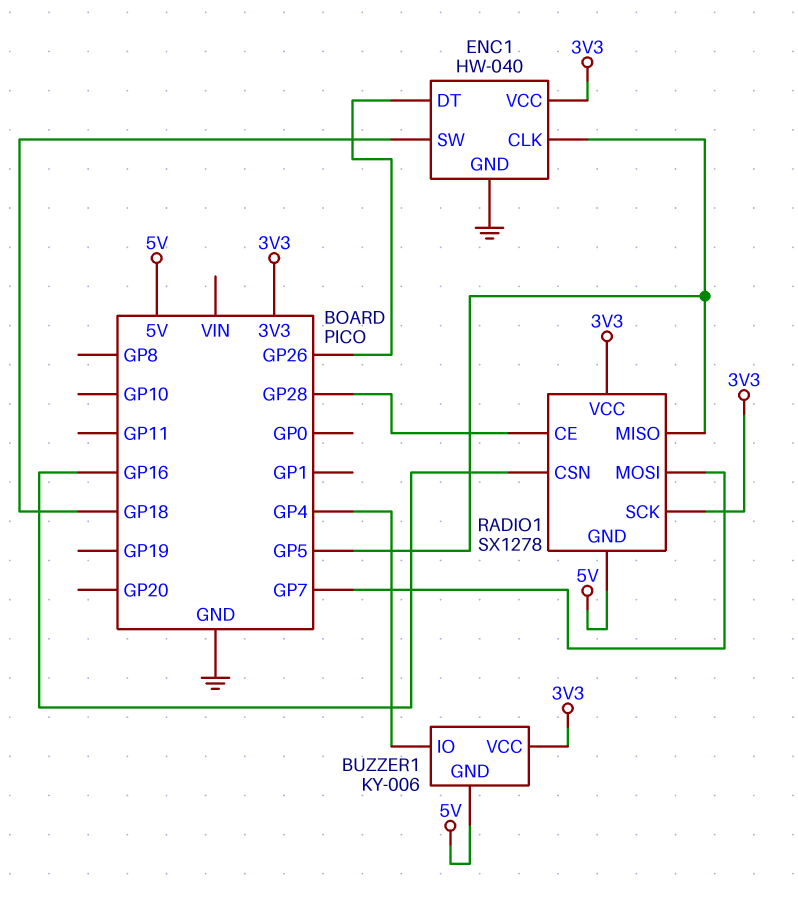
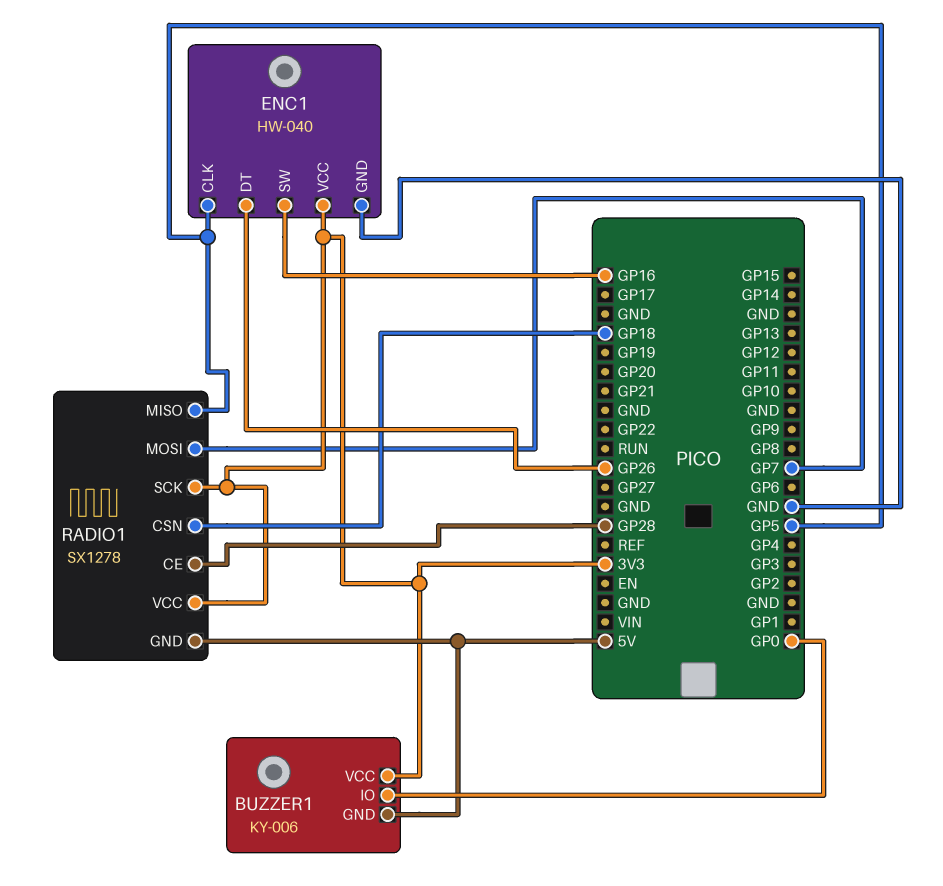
BUZZER1 pin IO: GP4 -> GP0
ENC1 pin SW: GP18 -> GP16
RADIO1 pin CSN: GP16 -> GP18

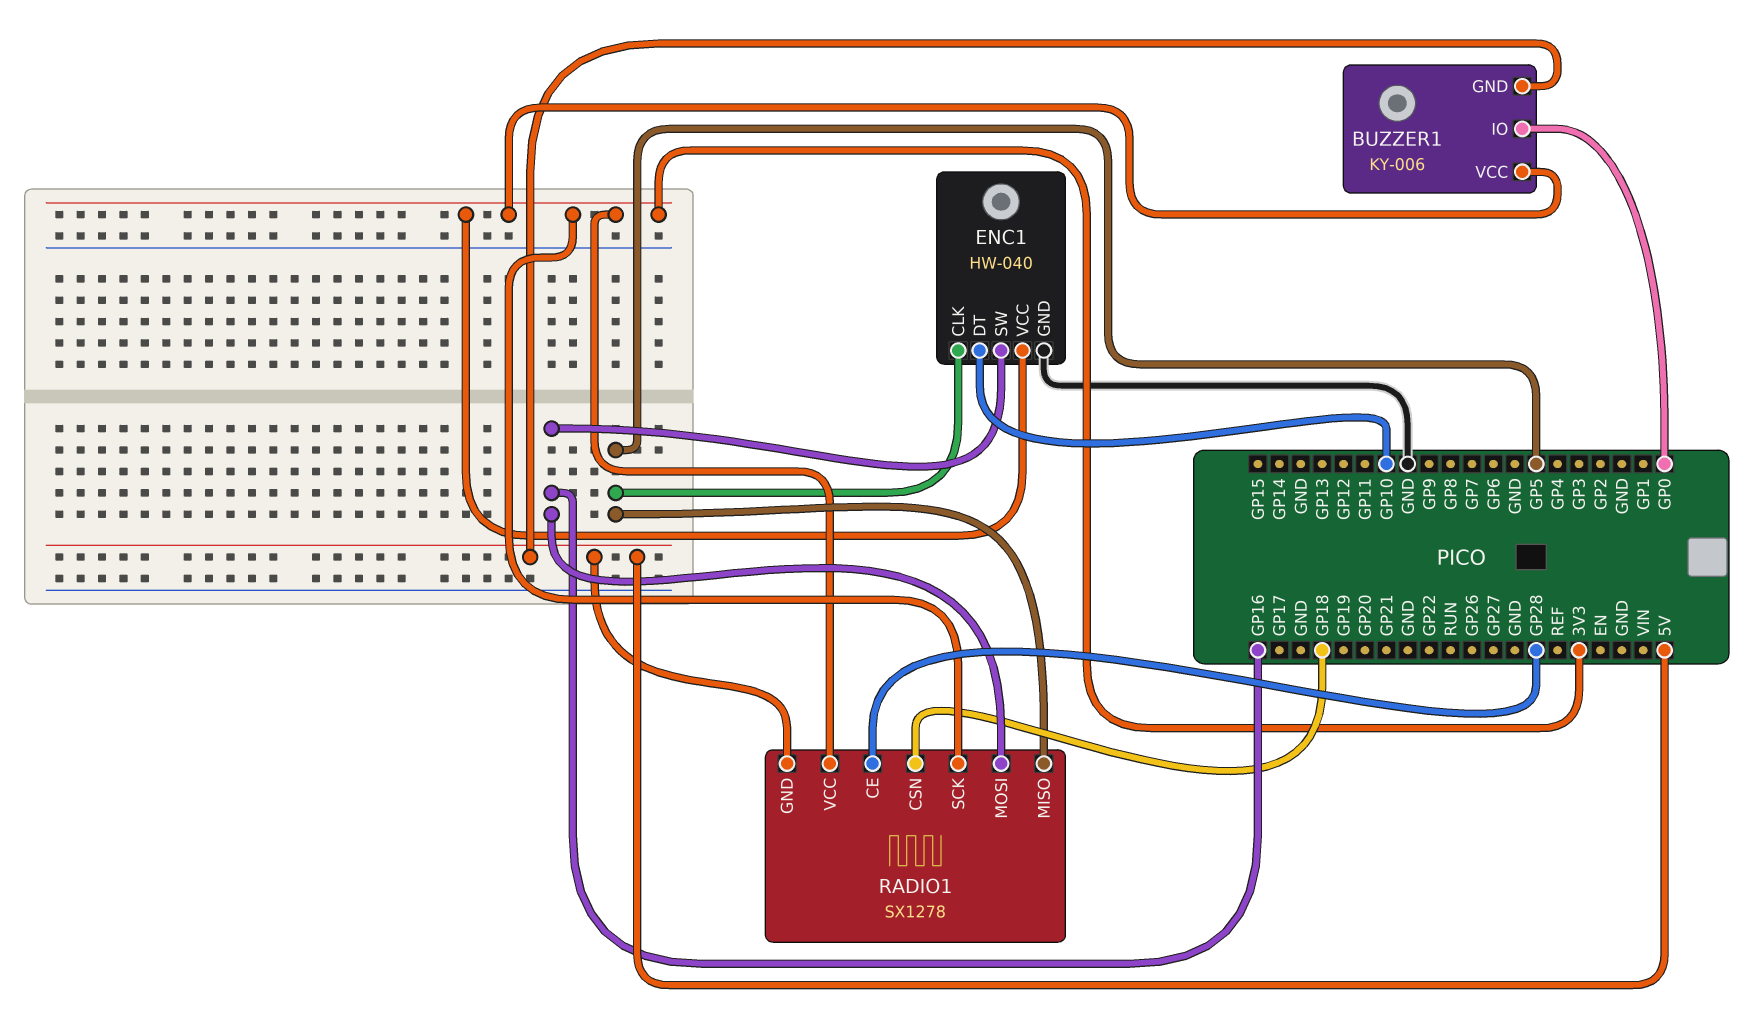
ENC1 pin DT: GP26 -> GP10
RADIO1 pin MOSI: GP7 -> GP16

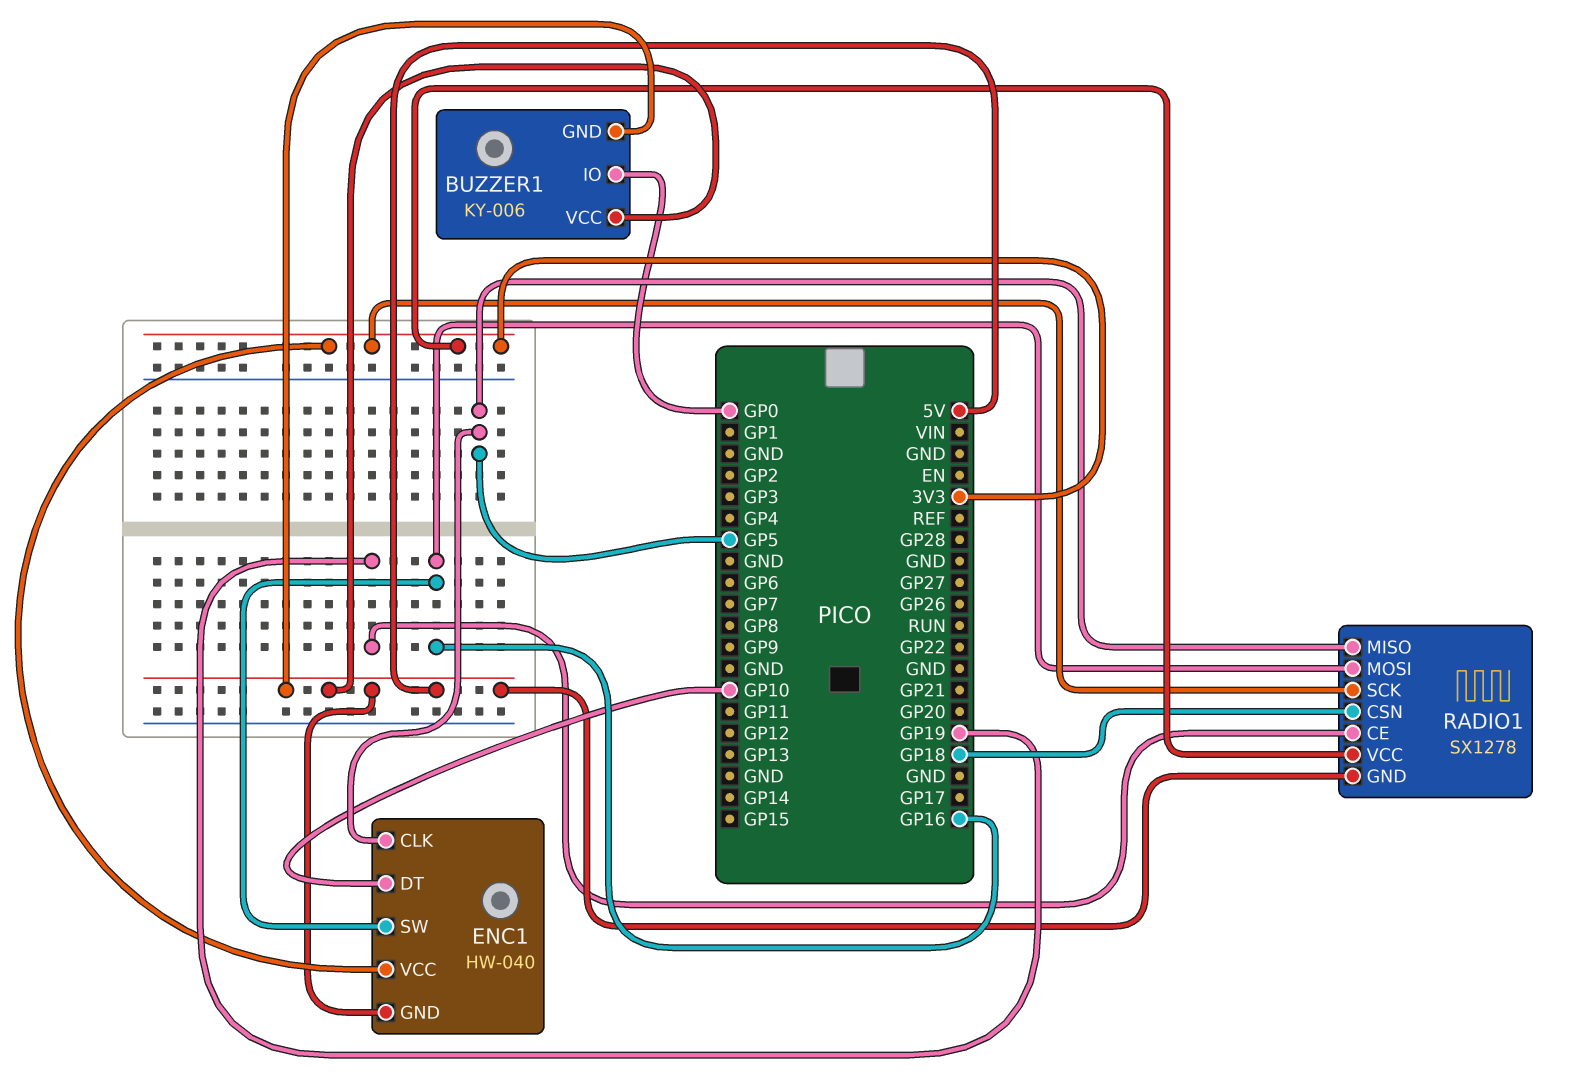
BUZZER1 pin VCC: 3V3 -> 5V
ENC1 pin GND: GND -> 5V
RADIO1 pin CE: GP28 -> GP19

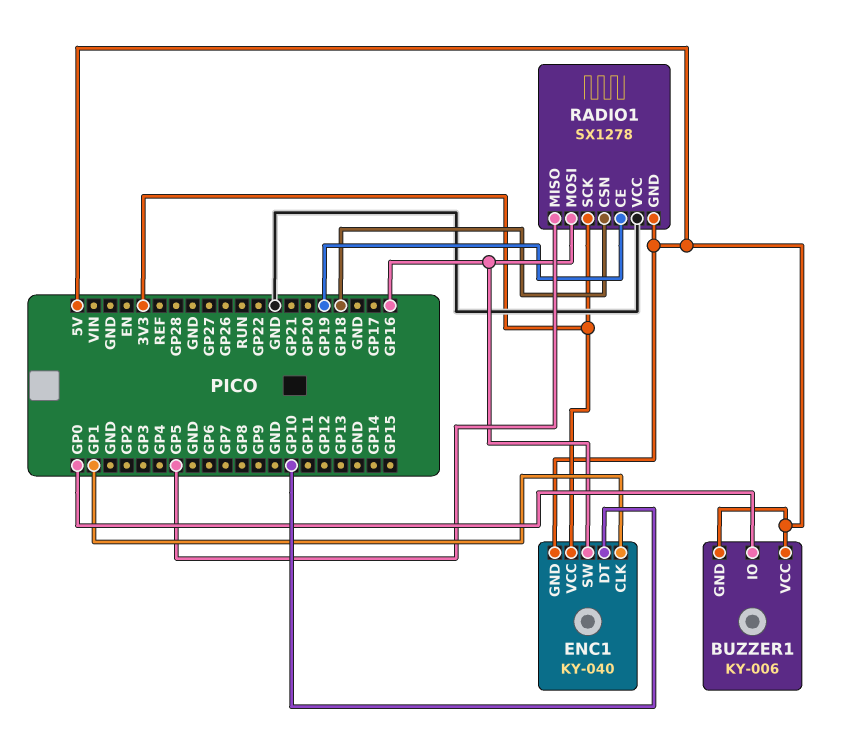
ENC1: HW-040 -> KY-040
ENC1 pin CLK: GP5 -> GP1
RADIO1 pin VCC: 3V3 -> GND

